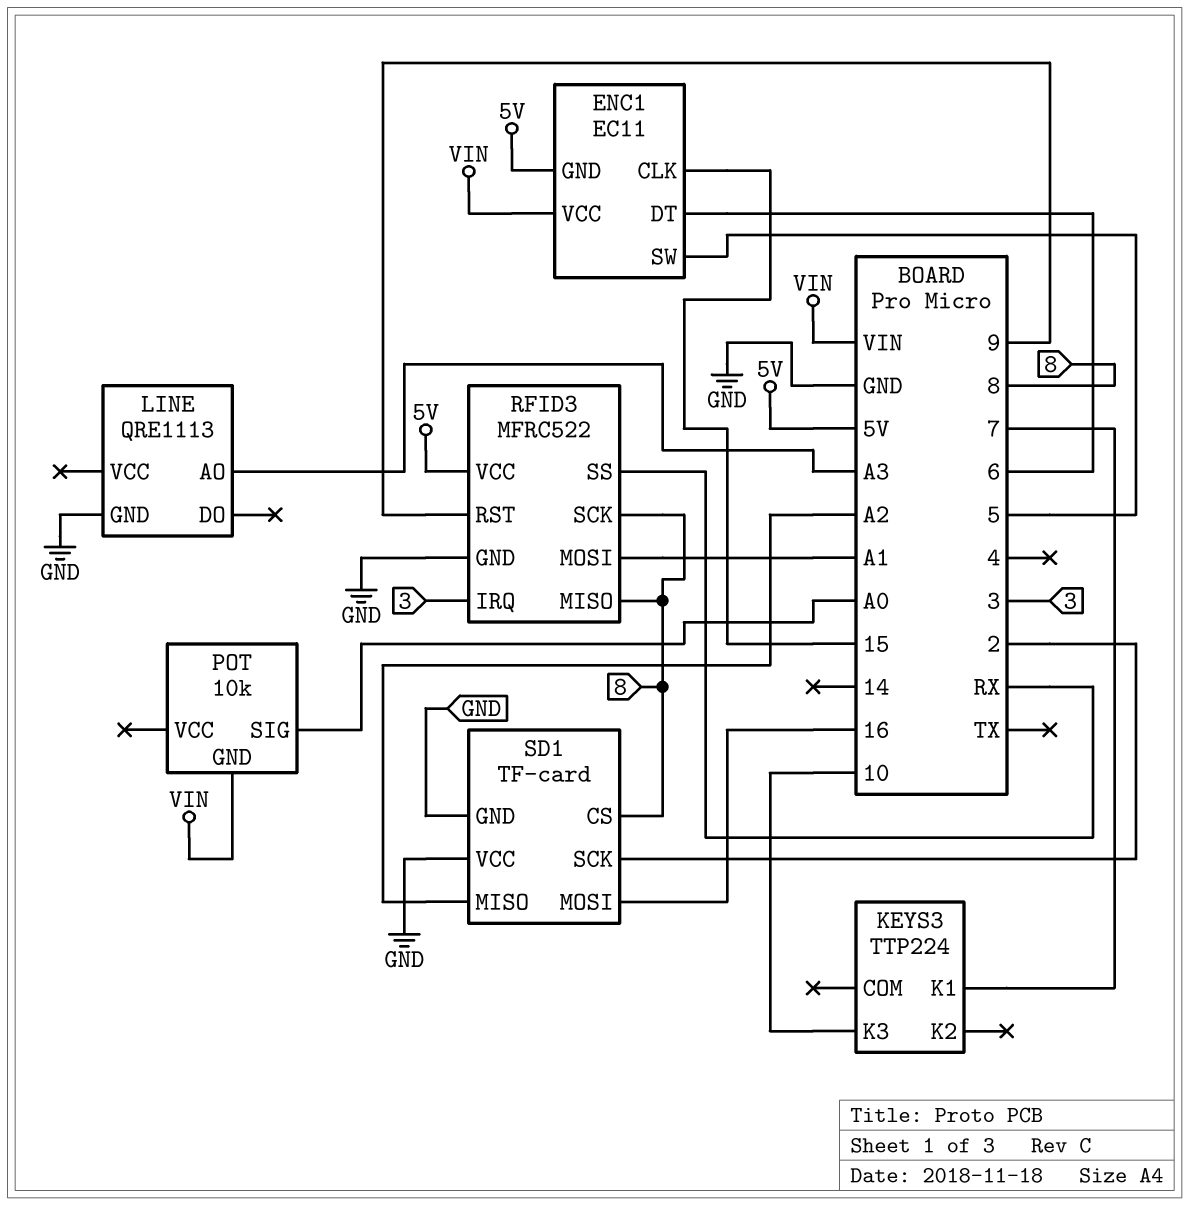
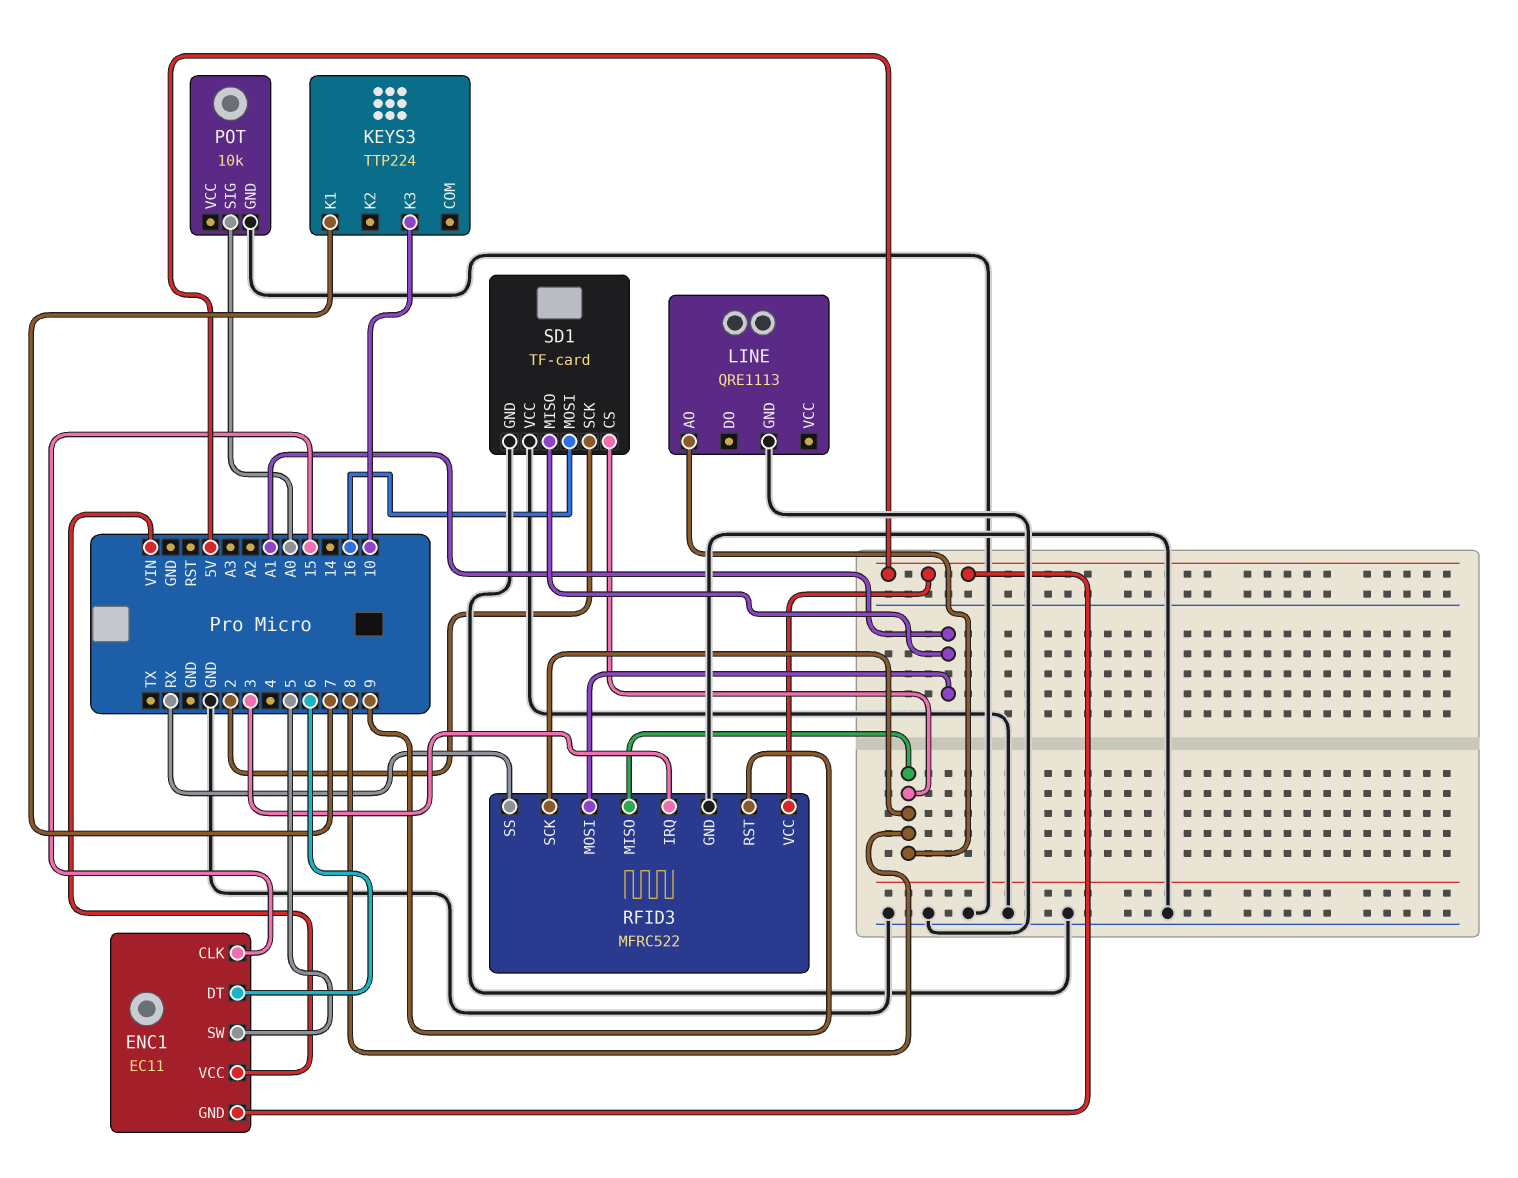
LINE pin AO: A3 -> 8
POT pin GND: VIN -> GND
SD1 pin MISO: A2 -> A1

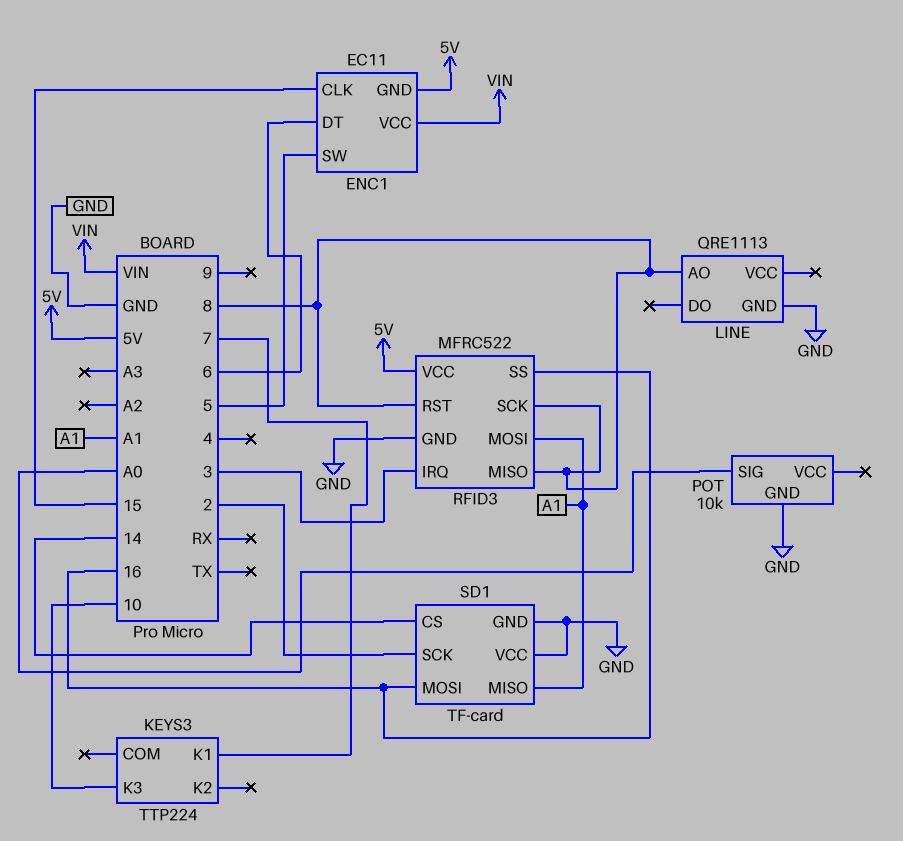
RFID3 pin RST: 9 -> 8
RFID3 pin SS: RX -> 16
SD1 pin CS: 8 -> 14

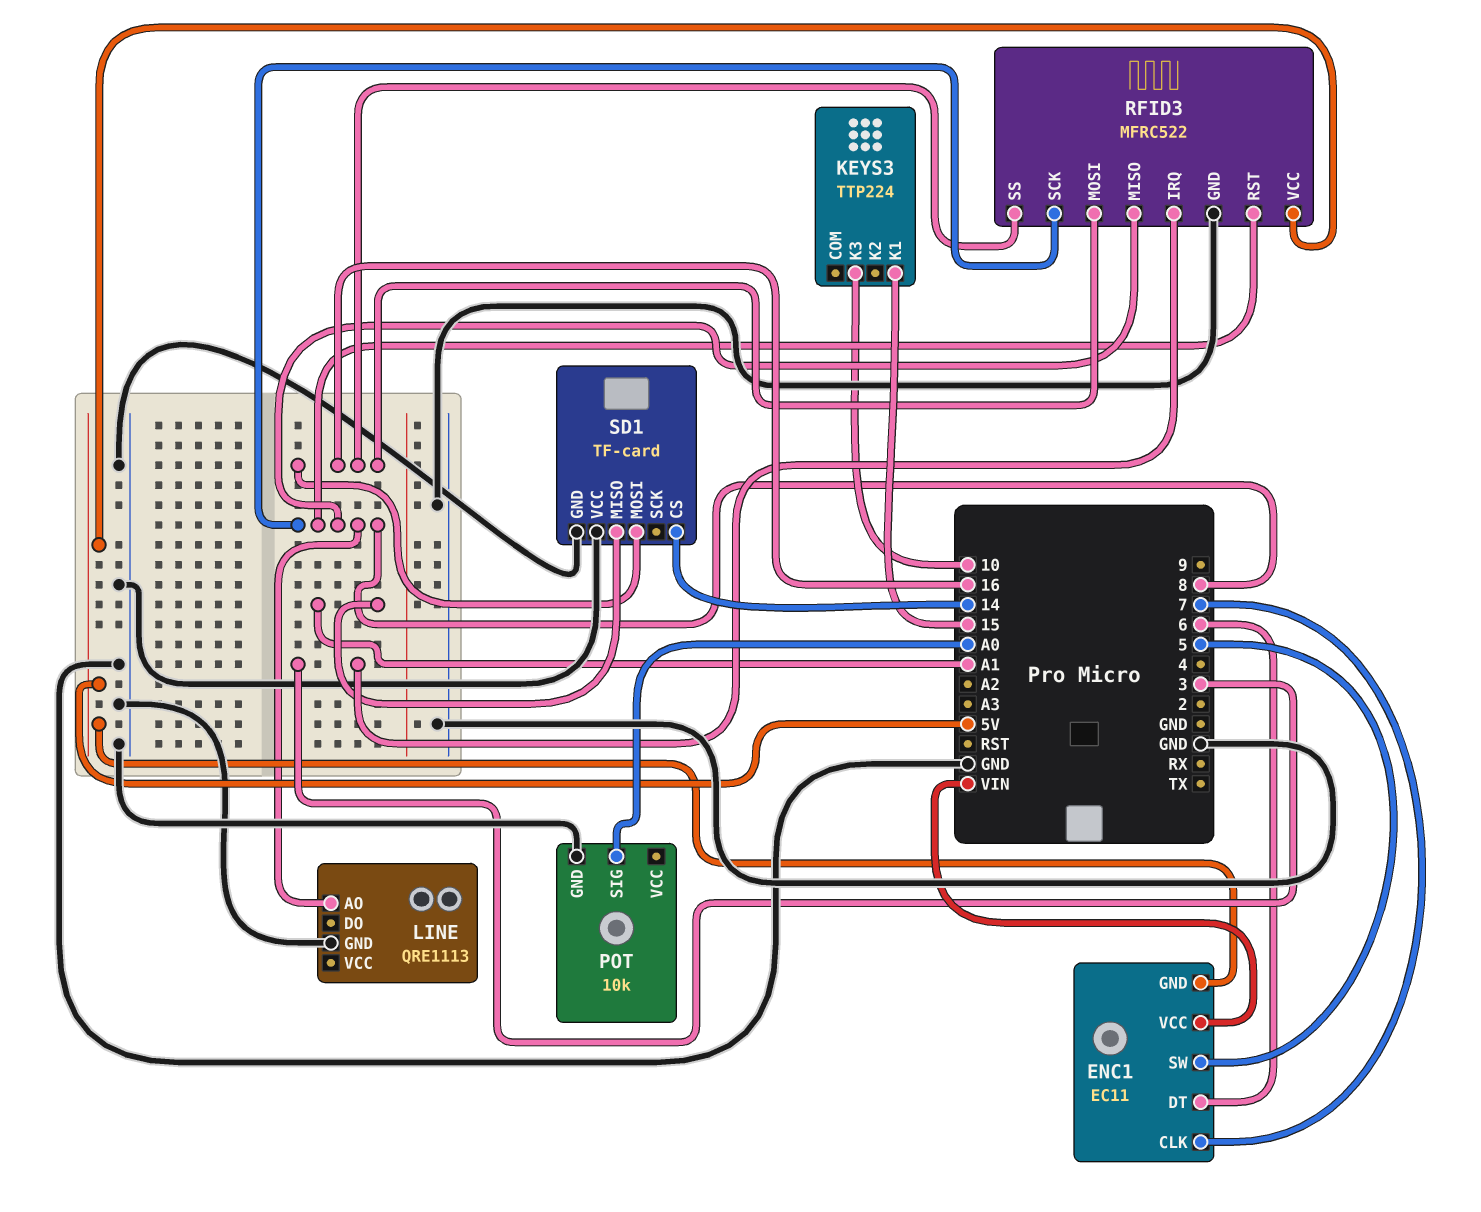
ENC1 pin CLK: 15 -> 7
KEYS3 pin K1: 7 -> 15
RFID3 pin MOSI: A1 -> 16
SD1 pin SCK: 2 -> none

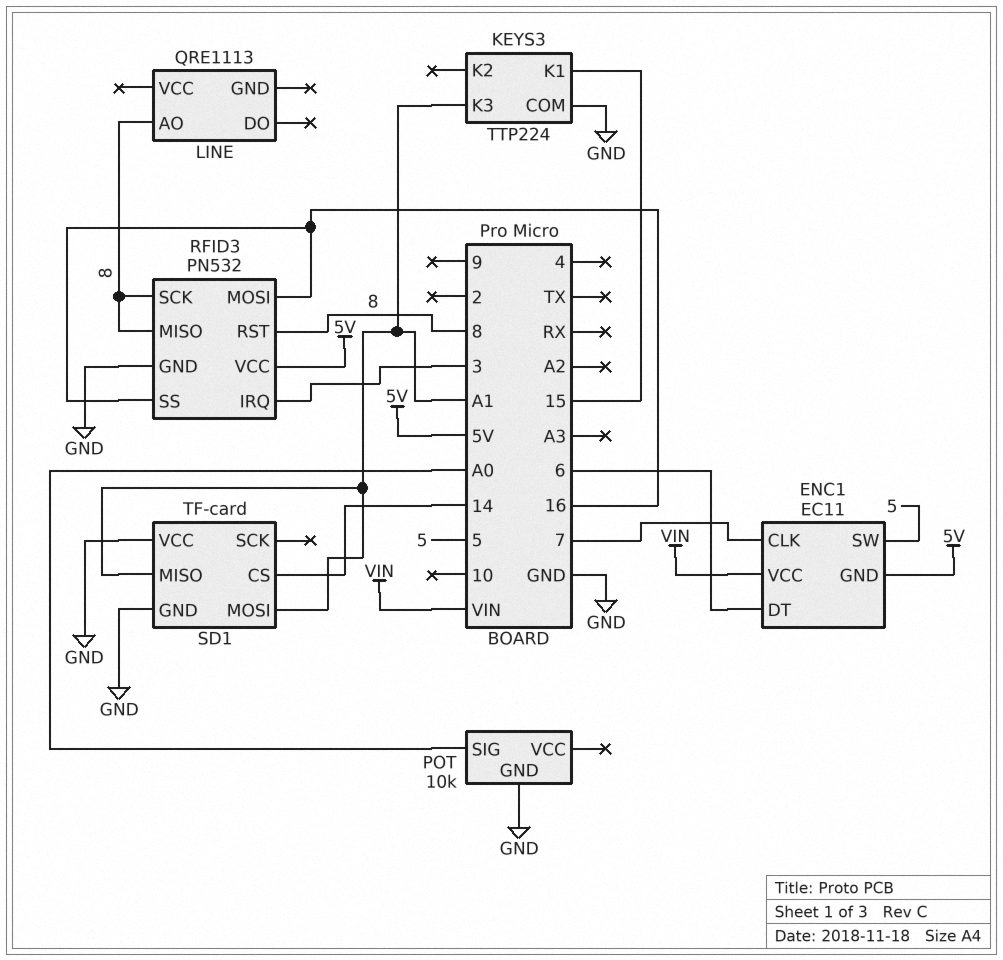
KEYS3 pin COM: none -> GND
KEYS3 pin K3: 10 -> A1
LINE pin GND: GND -> none
RFID3: MFRC522 -> PN532
SD1 pin MOSI: 16 -> A1

